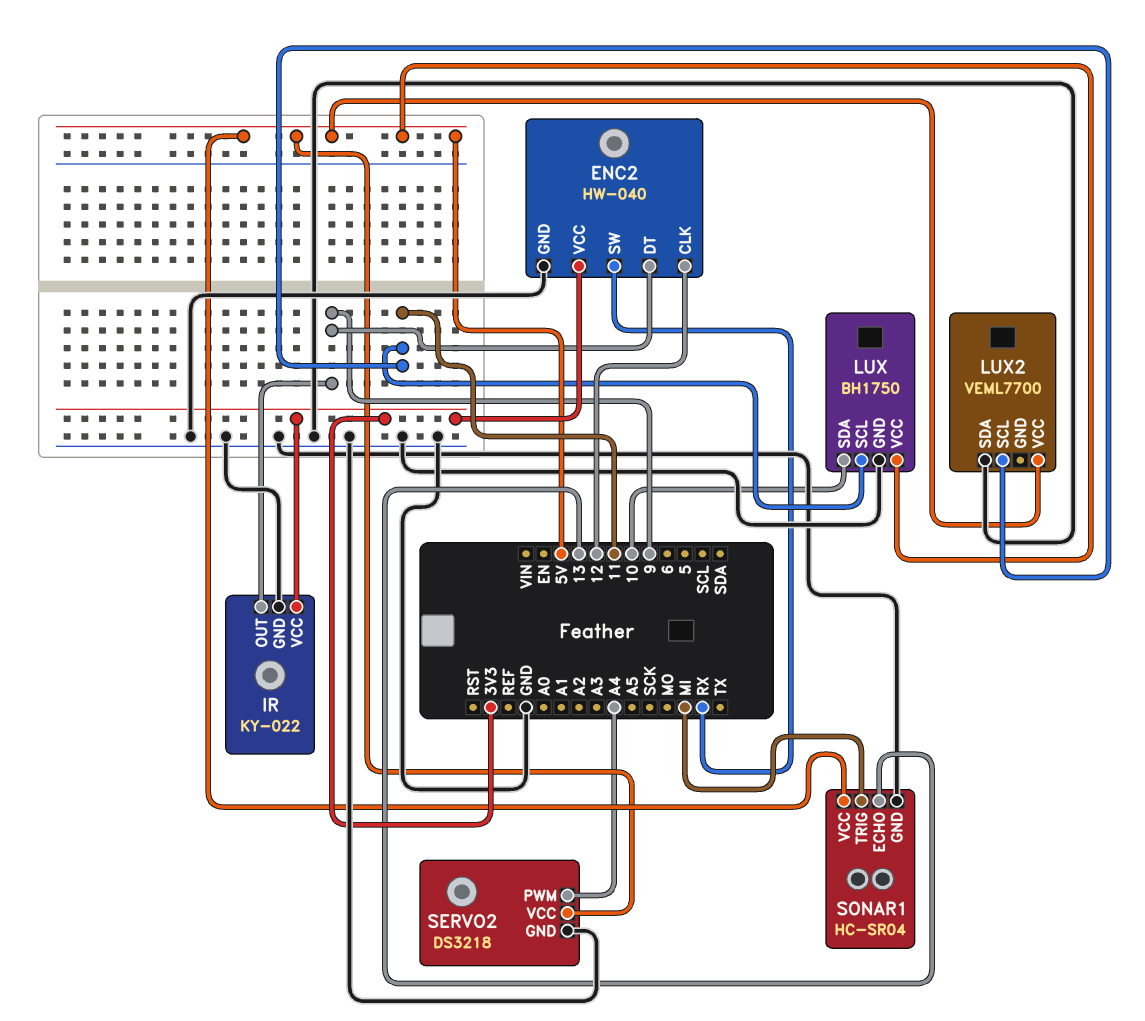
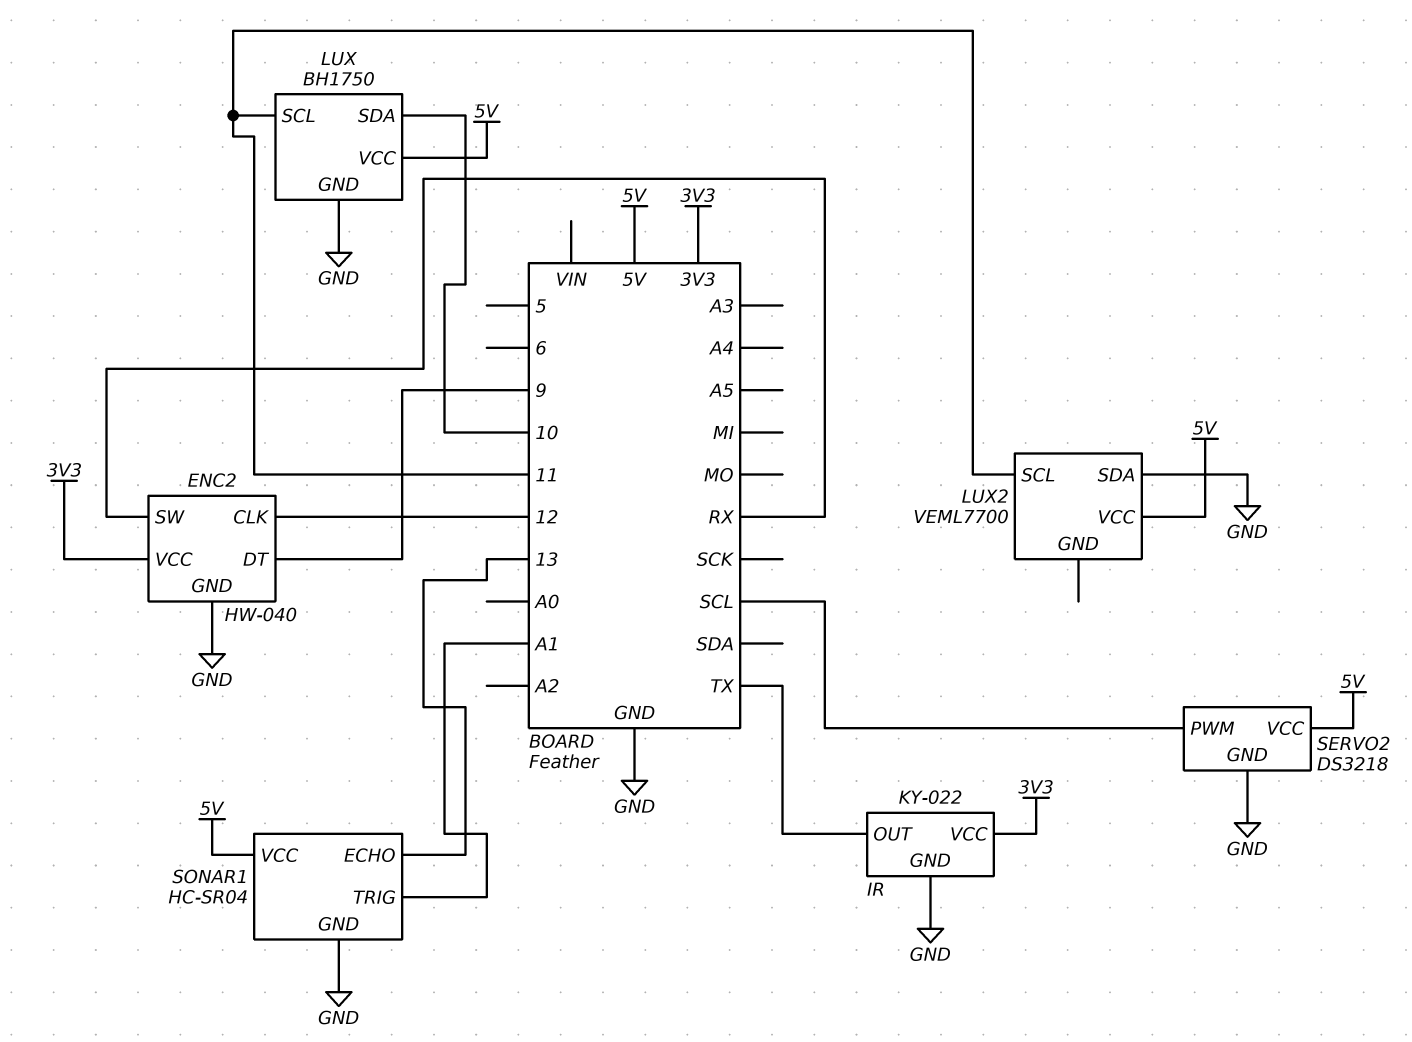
IR pin OUT: 9 -> TX
SERVO2 pin PWM: A4 -> SCL
SONAR1 pin TRIG: MI -> A1

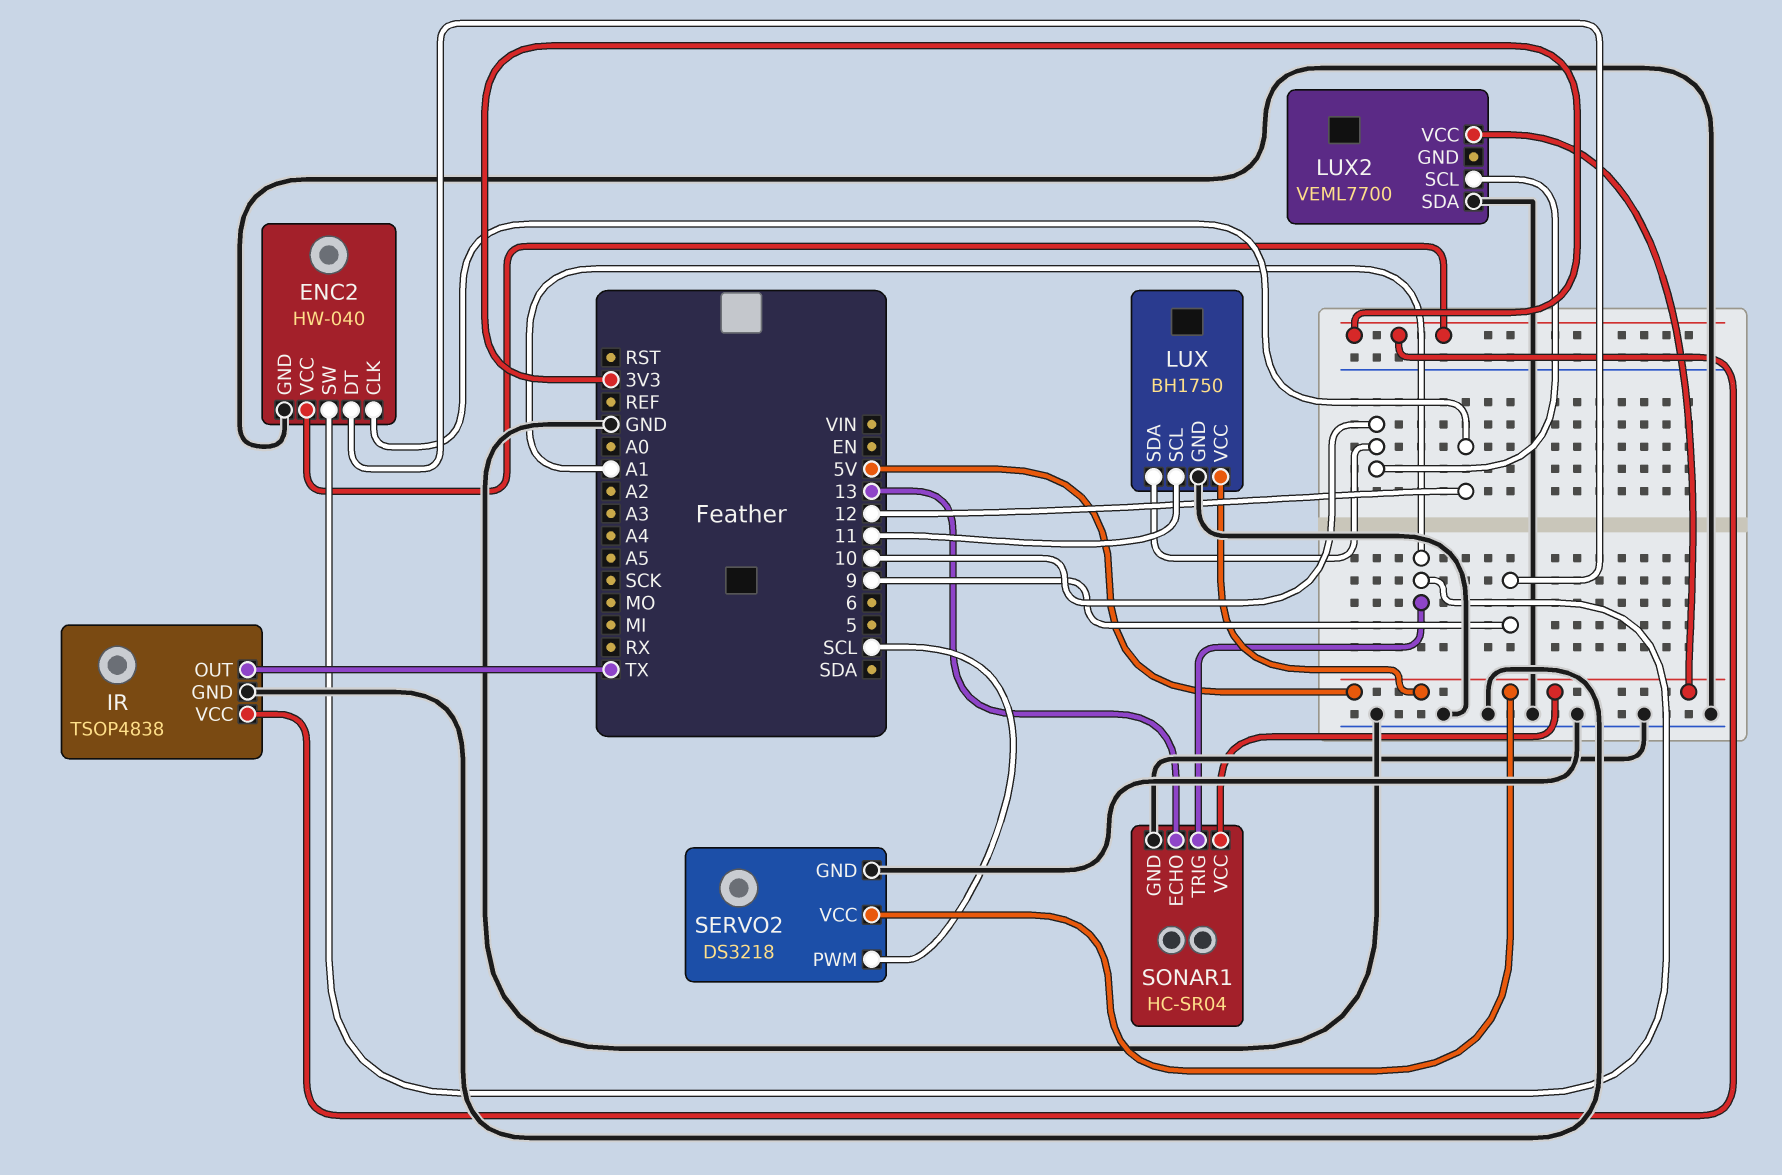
ENC2 pin SW: RX -> A1
IR: KY-022 -> TSOP4838
LUX2 pin SCL: 11 -> 10

